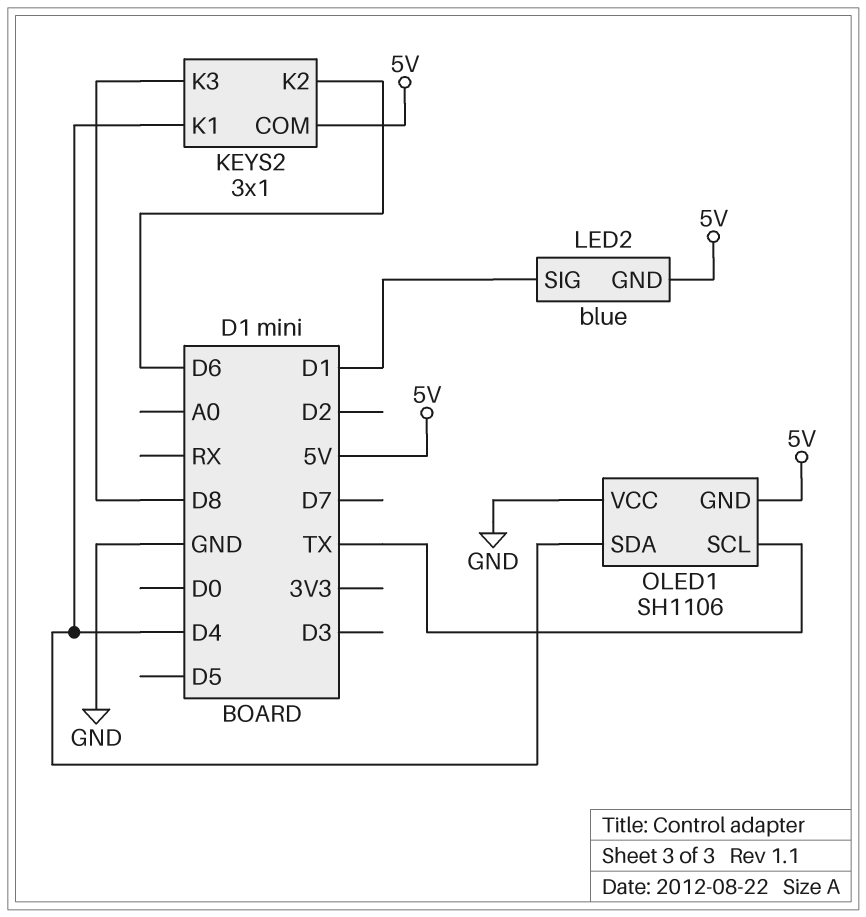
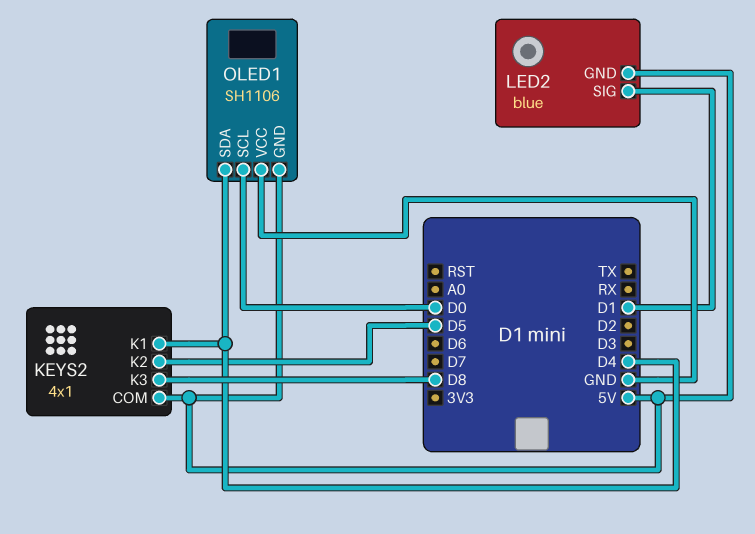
KEYS2: 3x1 -> 4x1
KEYS2 pin K2: D6 -> D5
OLED1 pin SCL: TX -> D0

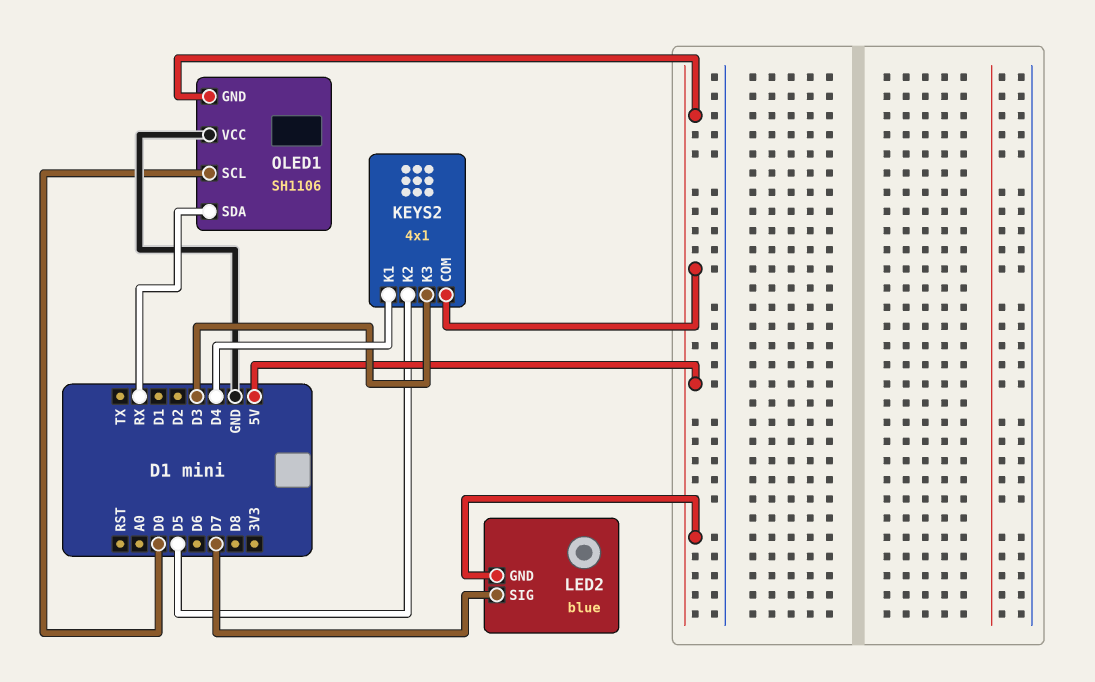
KEYS2 pin K3: D8 -> D3
LED2 pin SIG: D1 -> D7
OLED1 pin SDA: D4 -> RX

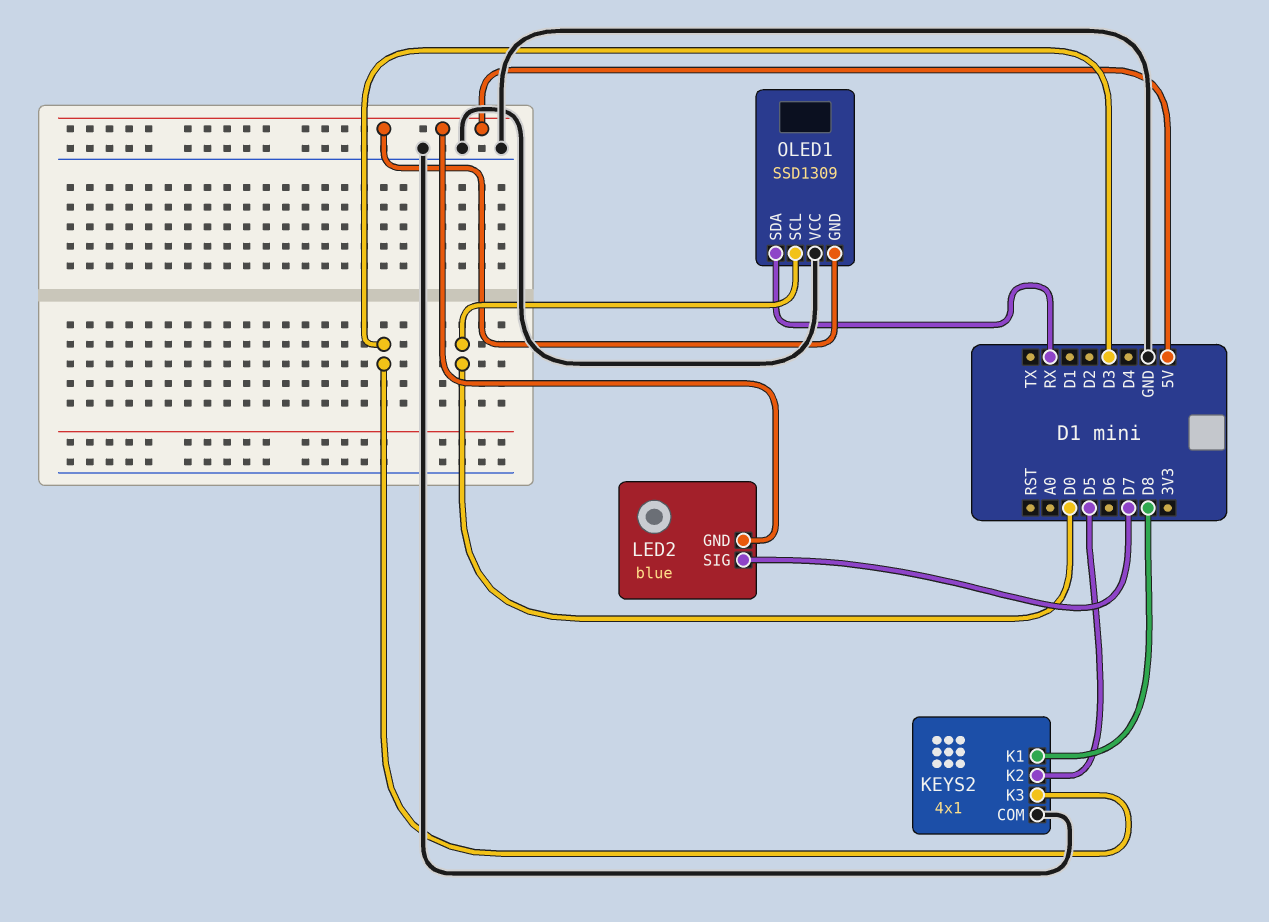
KEYS2 pin COM: 5V -> GND
KEYS2 pin K1: D4 -> D8
OLED1: SH1106 -> SSD1309

